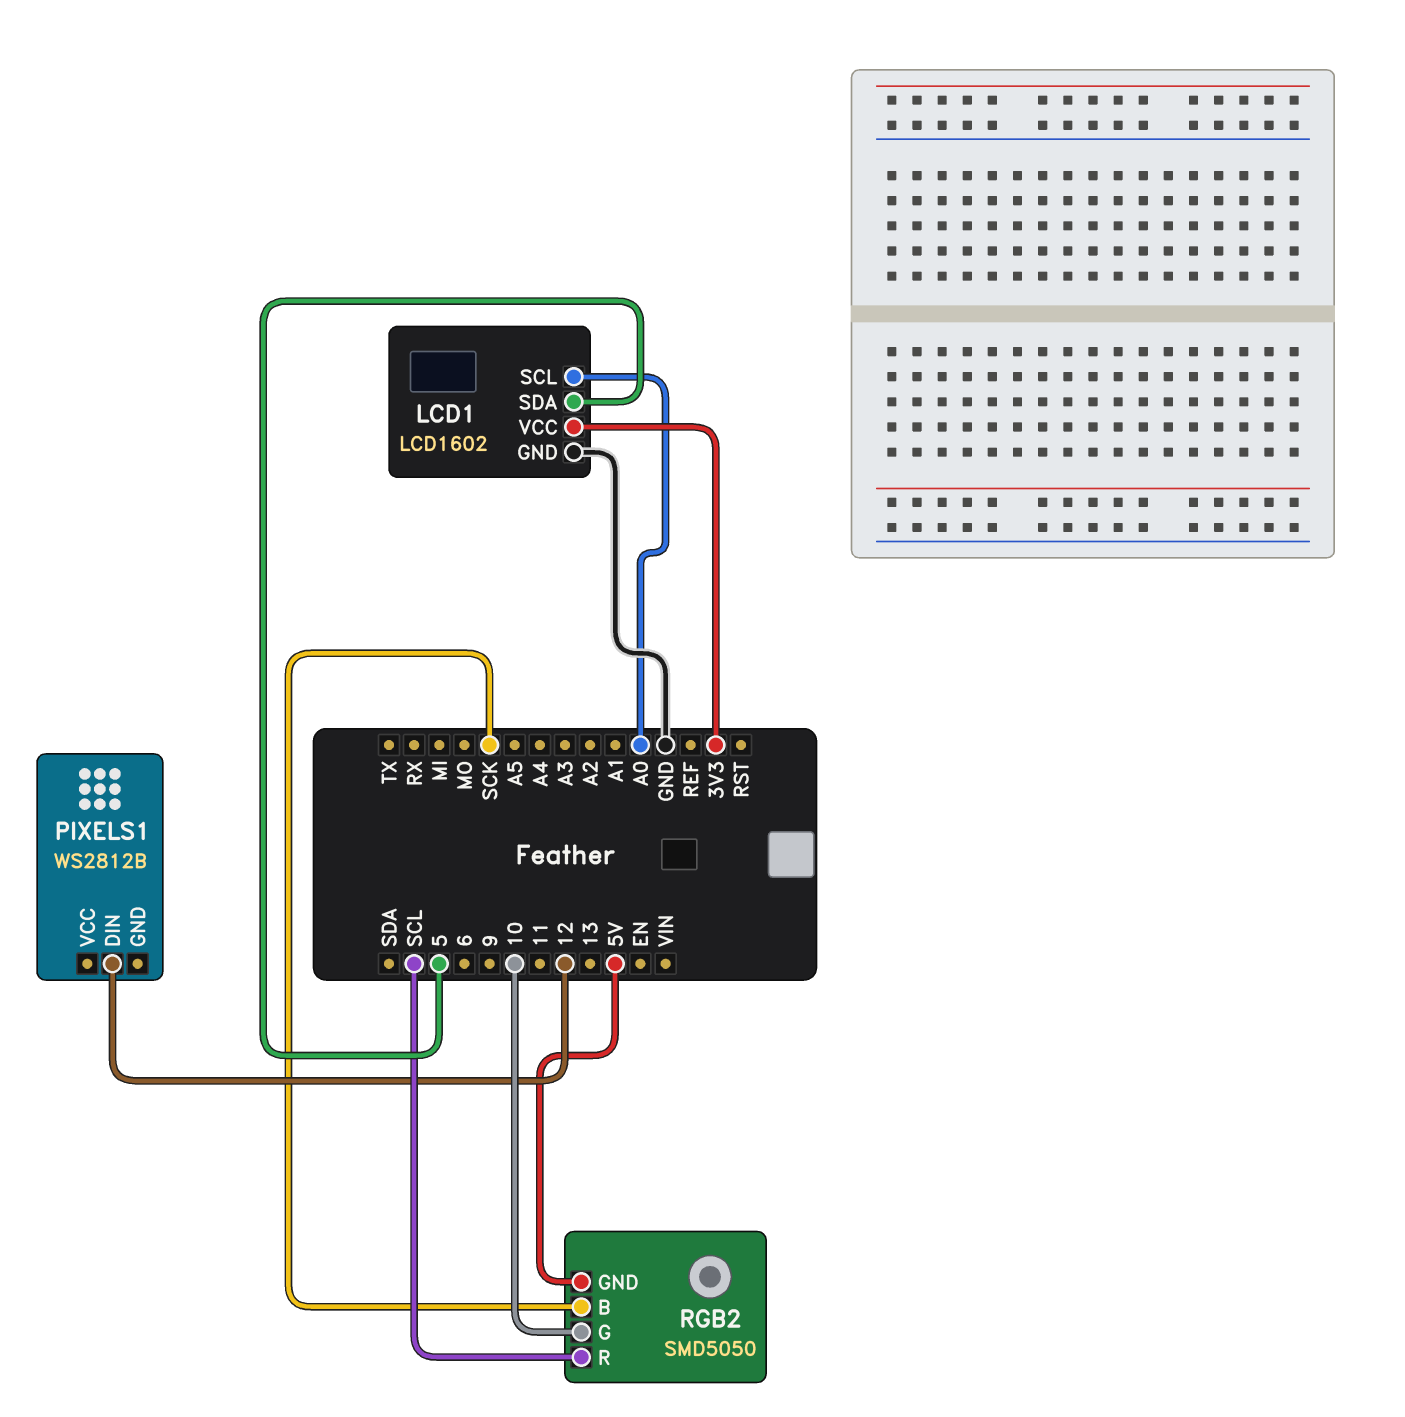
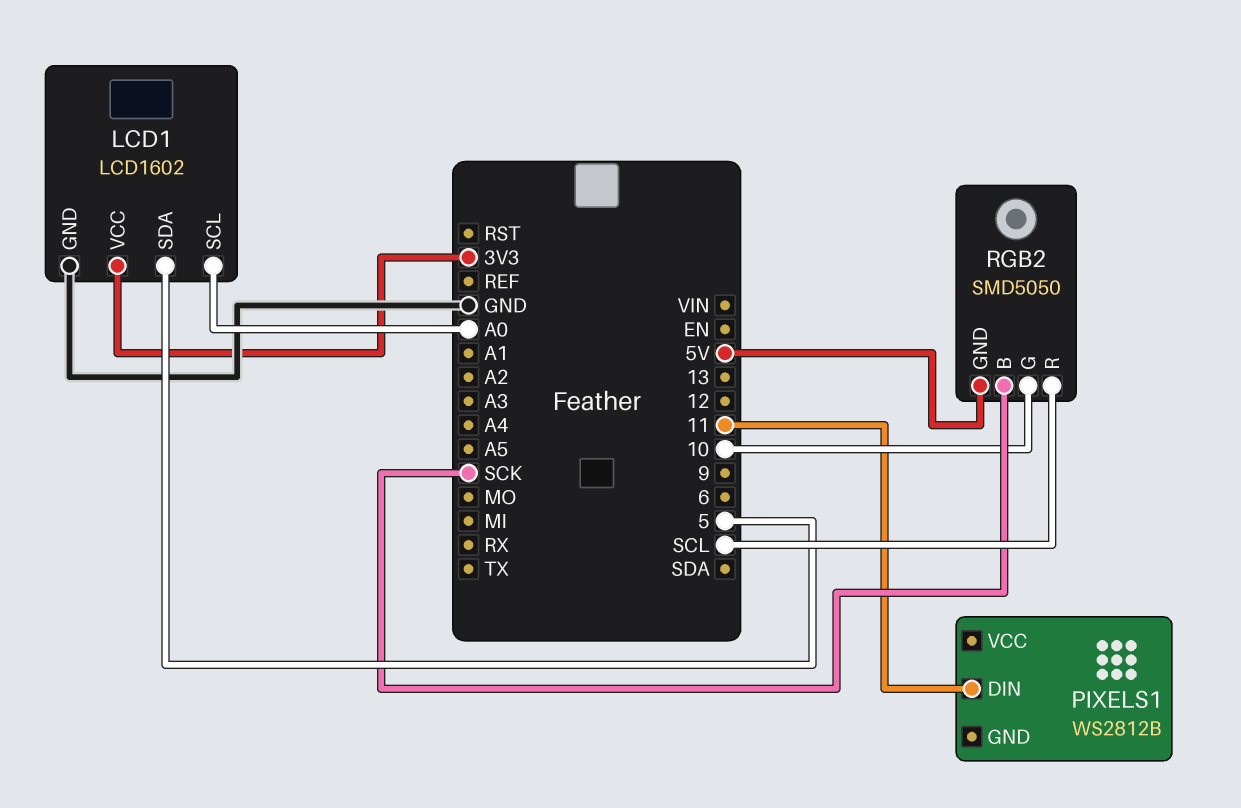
PIXELS1 pin DIN: 12 -> 11

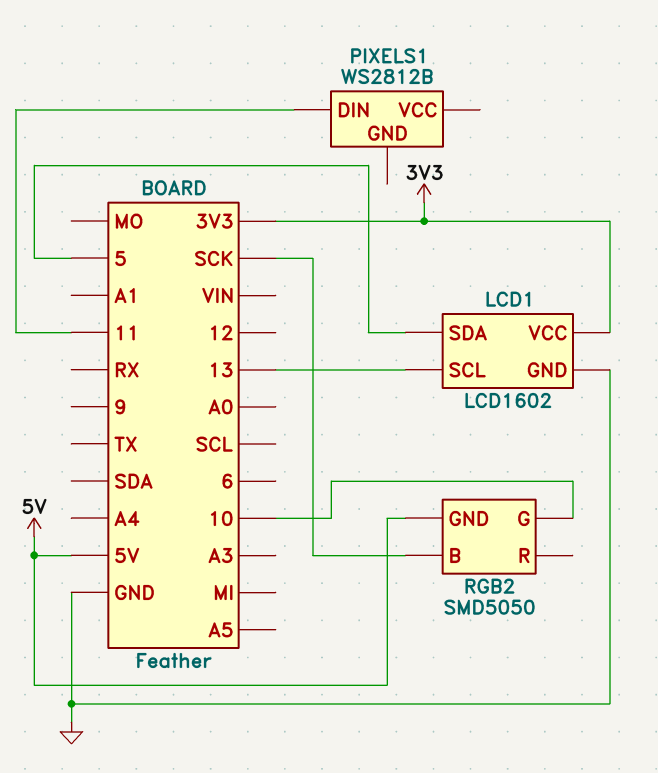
LCD1 pin SCL: A0 -> 13
RGB2 pin R: SCL -> none

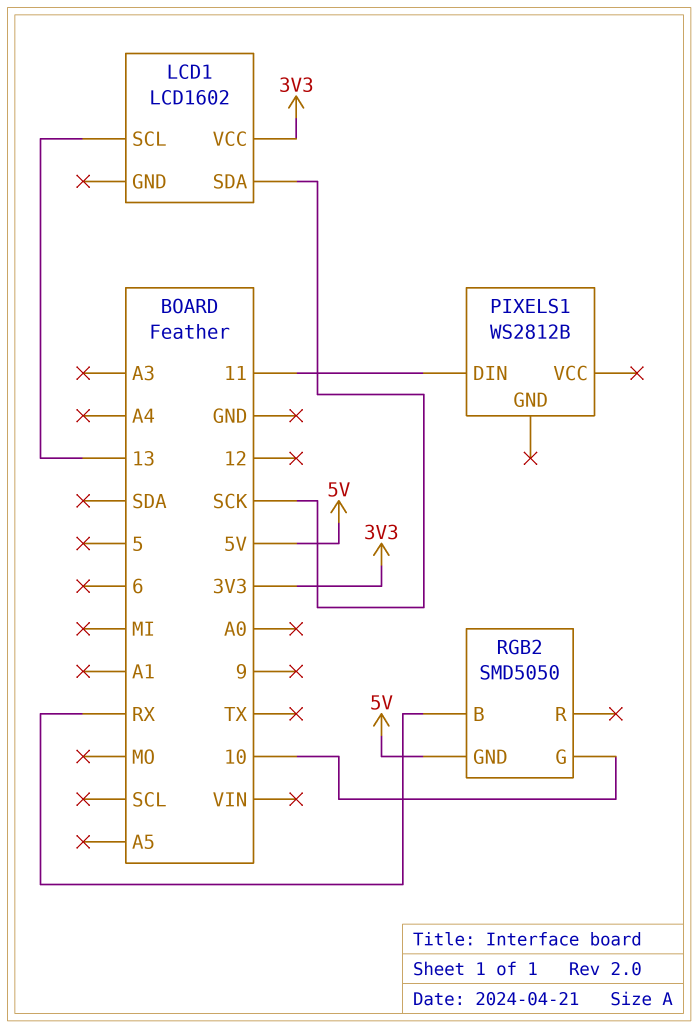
LCD1 pin GND: GND -> none
LCD1 pin SDA: 5 -> SCK
RGB2 pin B: SCK -> RX

